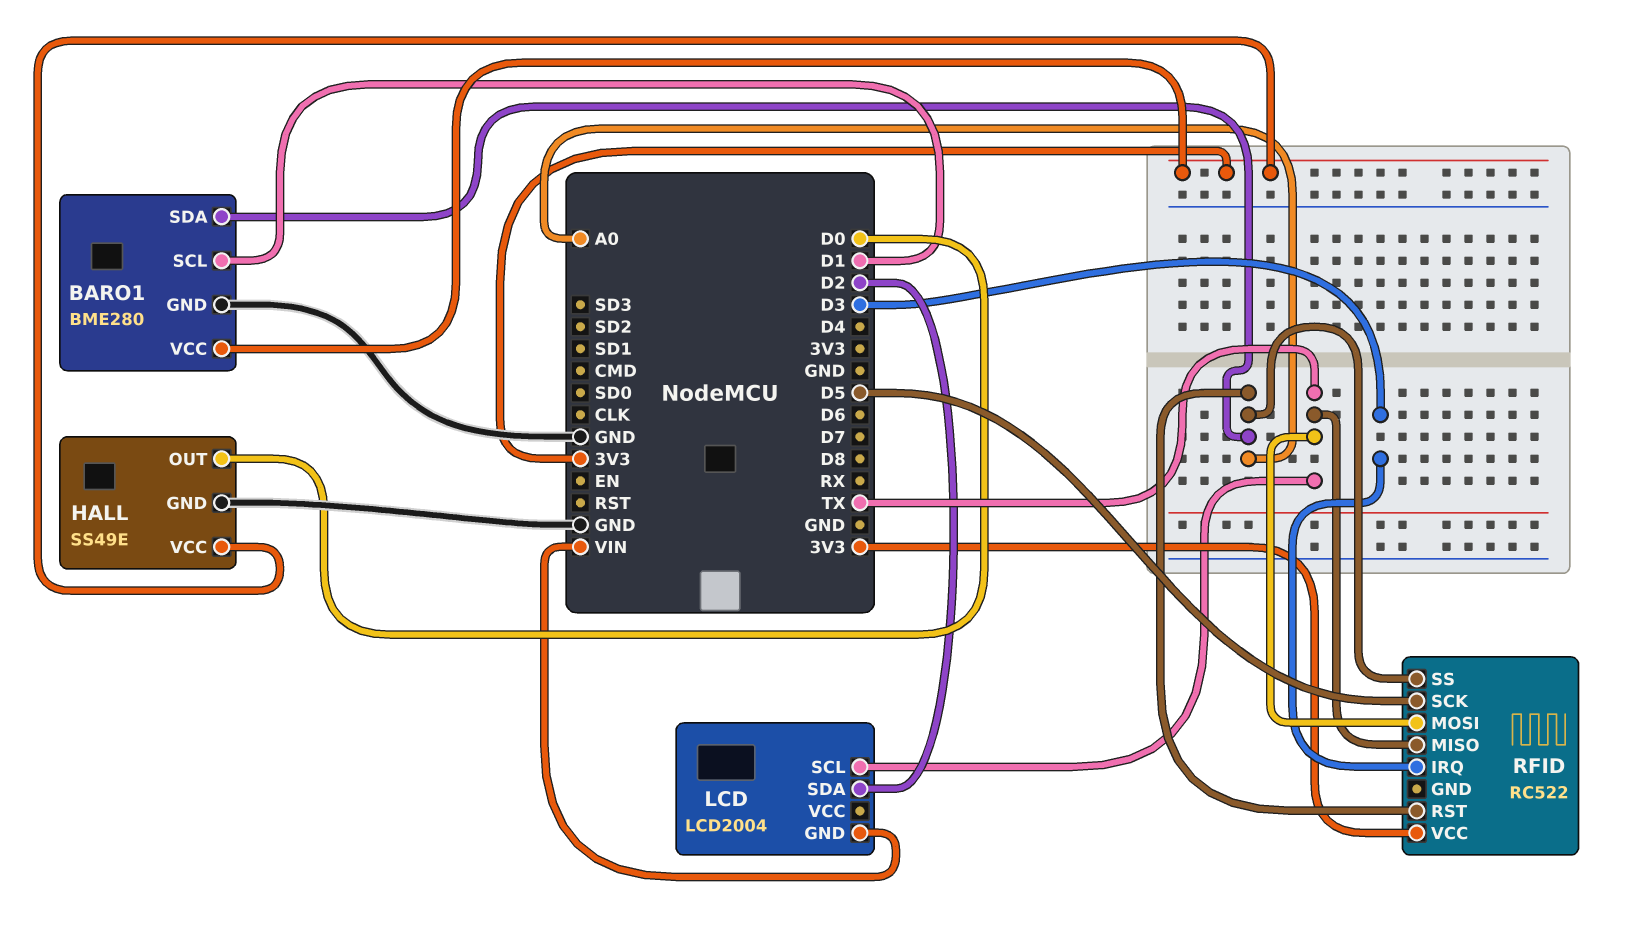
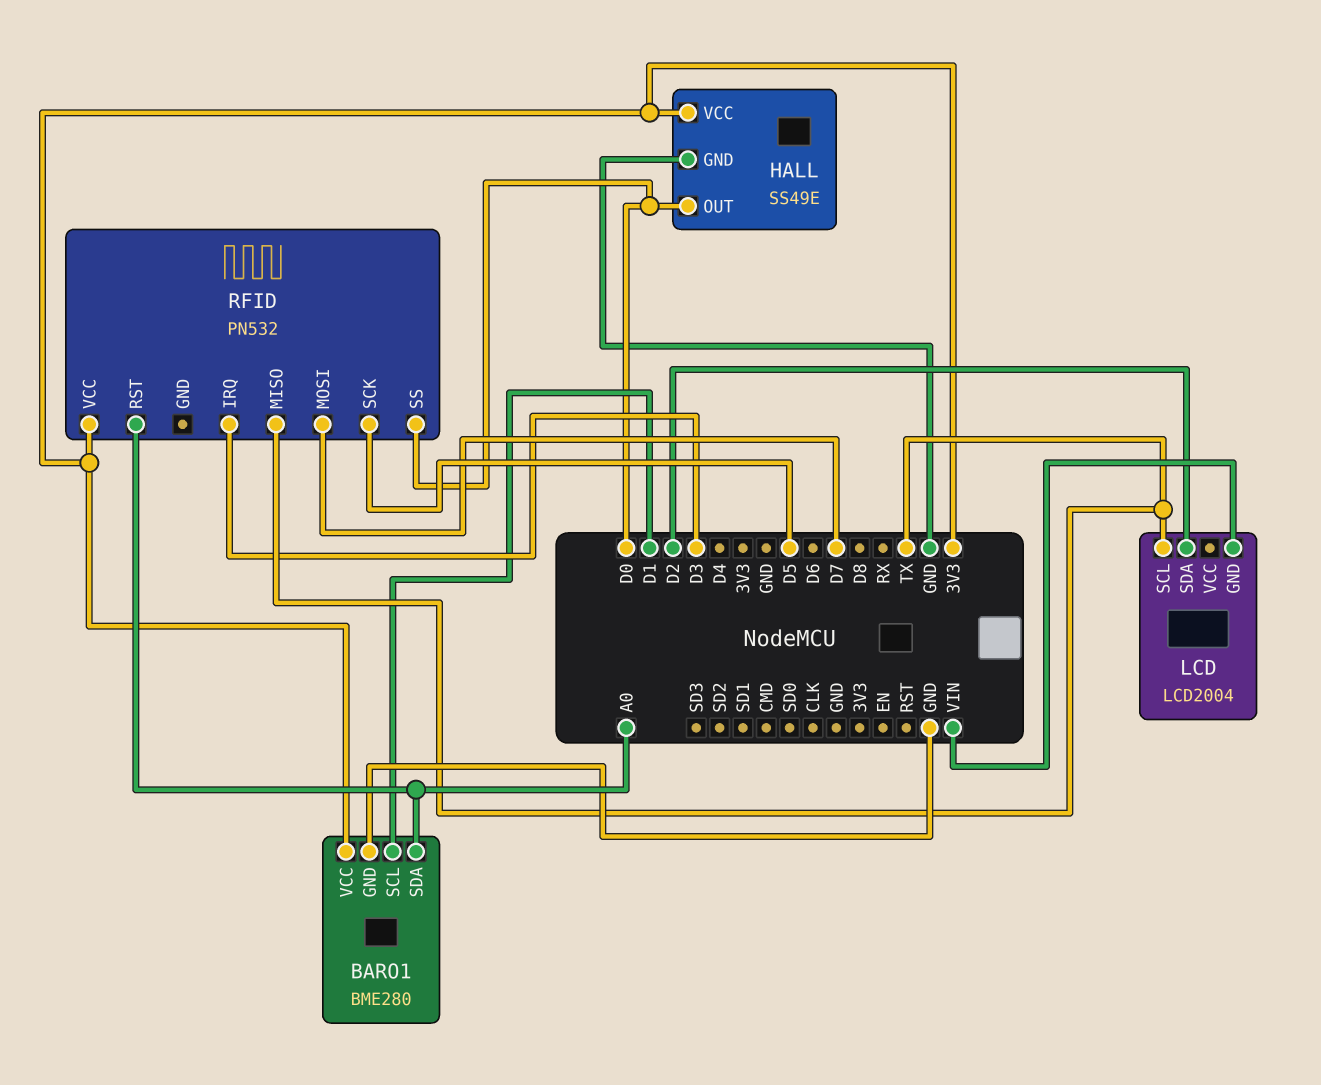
RFID: RC522 -> PN532
RFID pin MOSI: TX -> D7
RFID pin SS: A0 -> D0

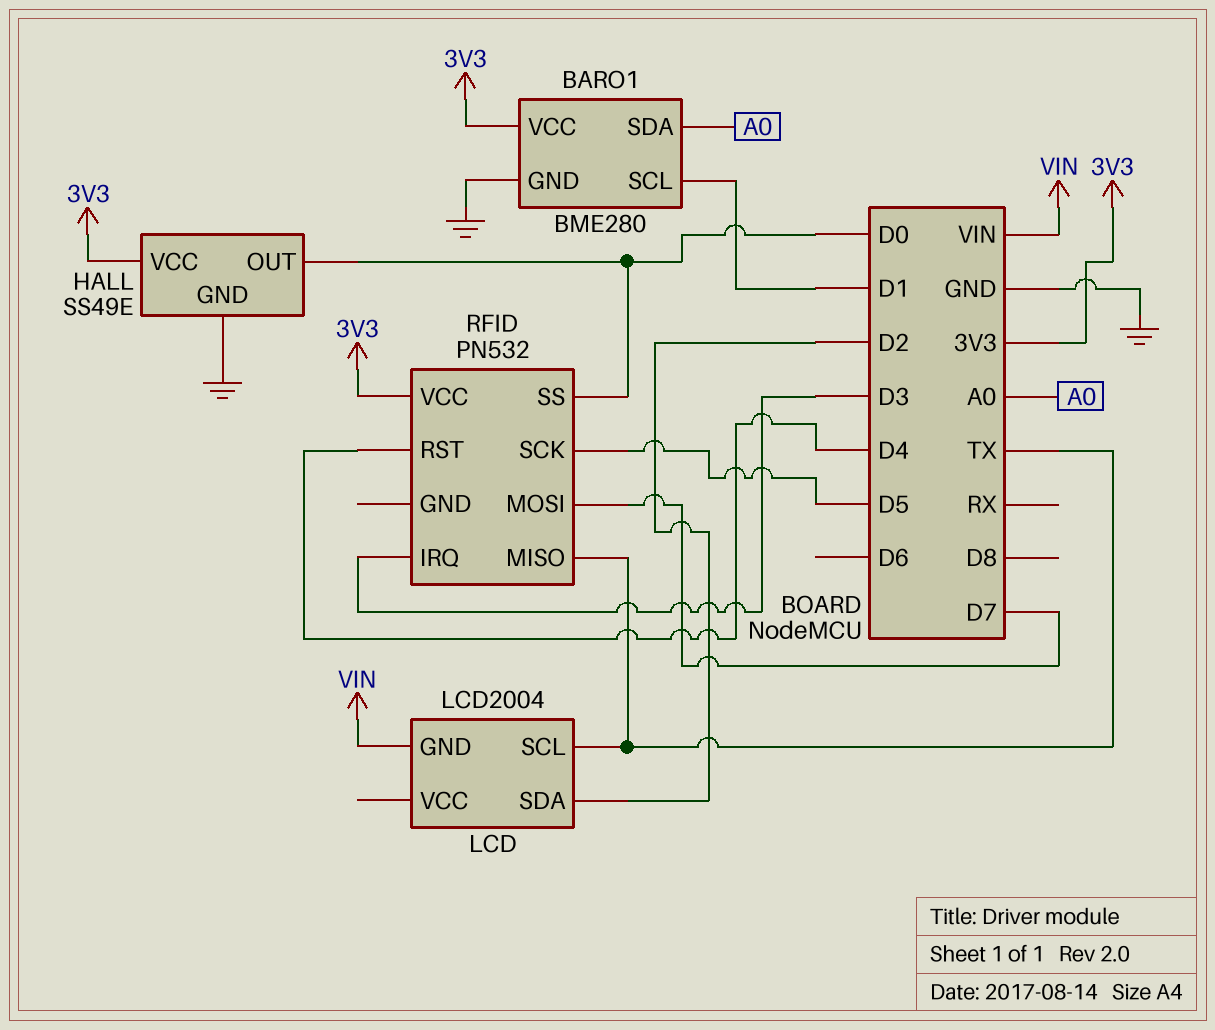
RFID pin RST: A0 -> D4

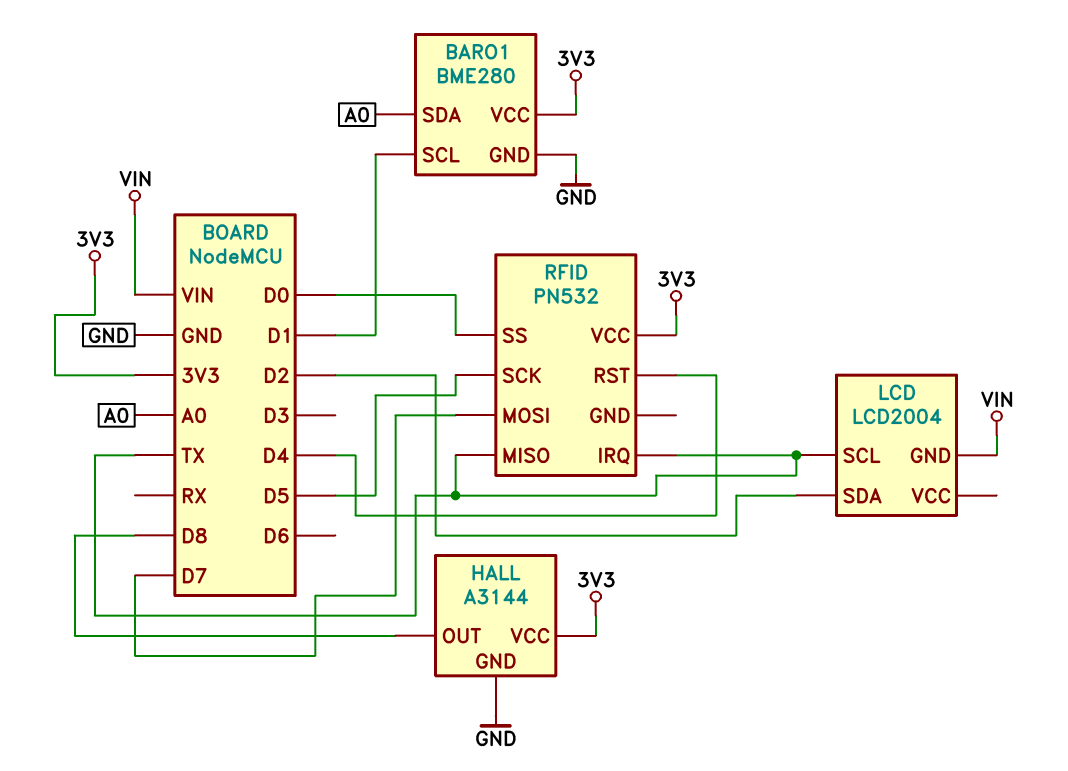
HALL: SS49E -> A3144
HALL pin OUT: D0 -> D8
RFID pin IRQ: D3 -> TX

